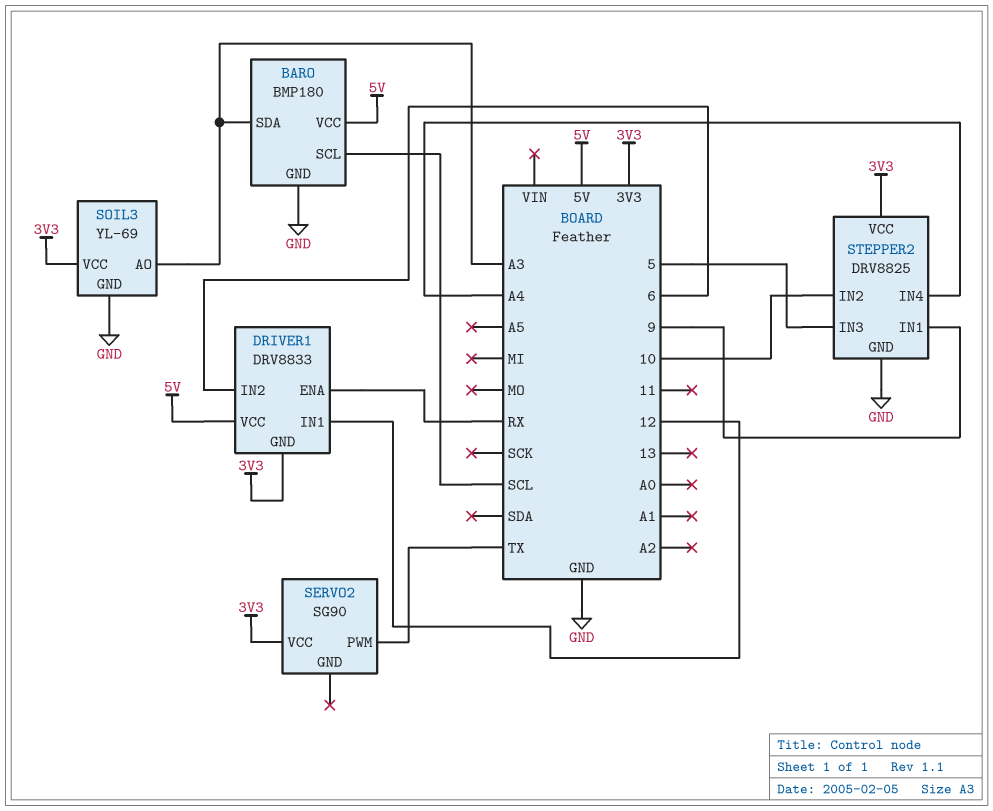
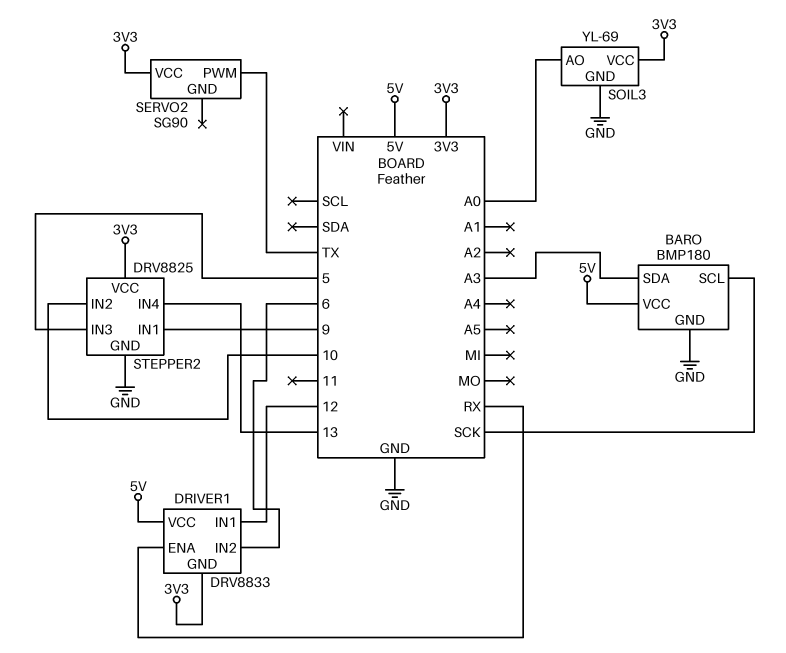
BARO pin SCL: SCL -> SCK
SOIL3 pin AO: A3 -> A0
STEPPER2 pin IN4: A4 -> 13

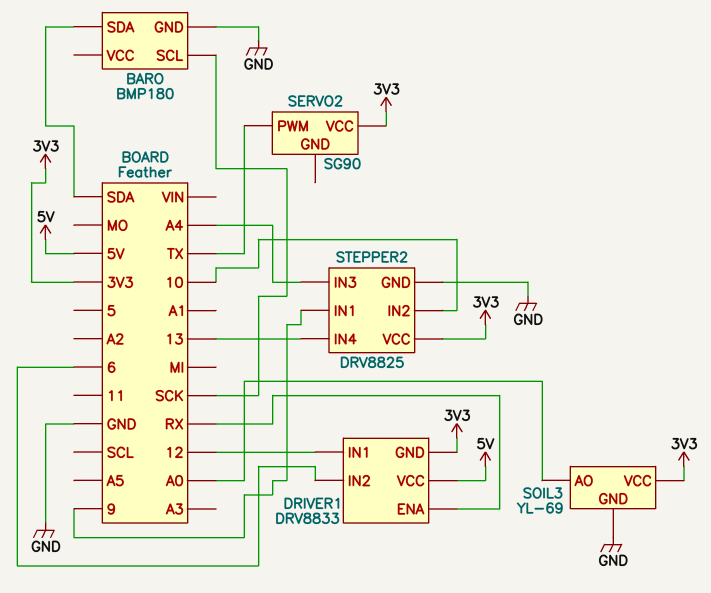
BARO pin SDA: A3 -> SDA
BARO pin VCC: 5V -> none
STEPPER2 pin IN3: 5 -> A4

